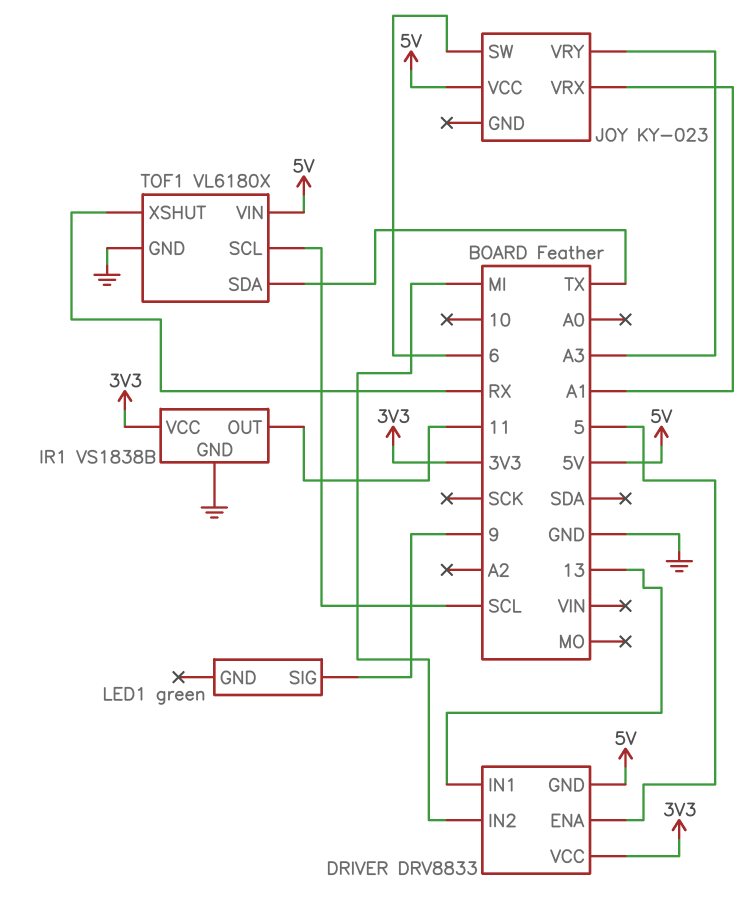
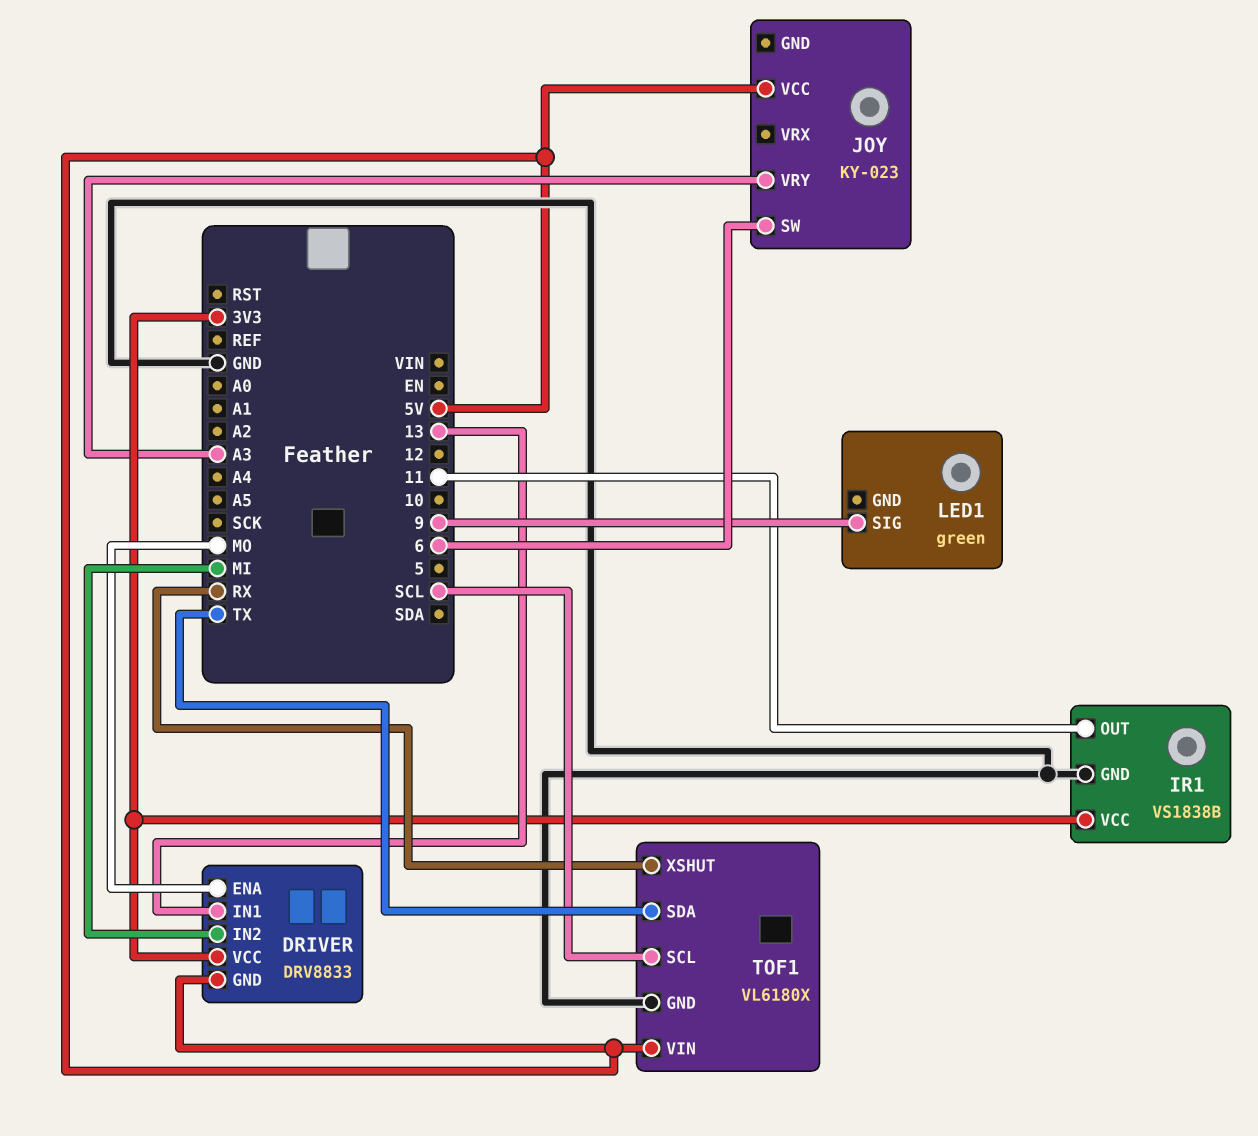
DRIVER pin ENA: 5 -> MO
JOY pin VRX: A1 -> none

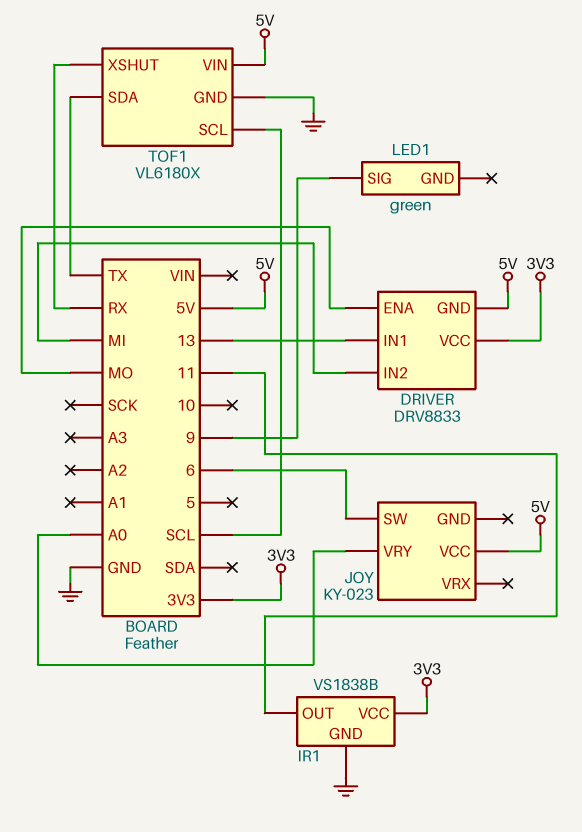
JOY pin VRY: A3 -> A0

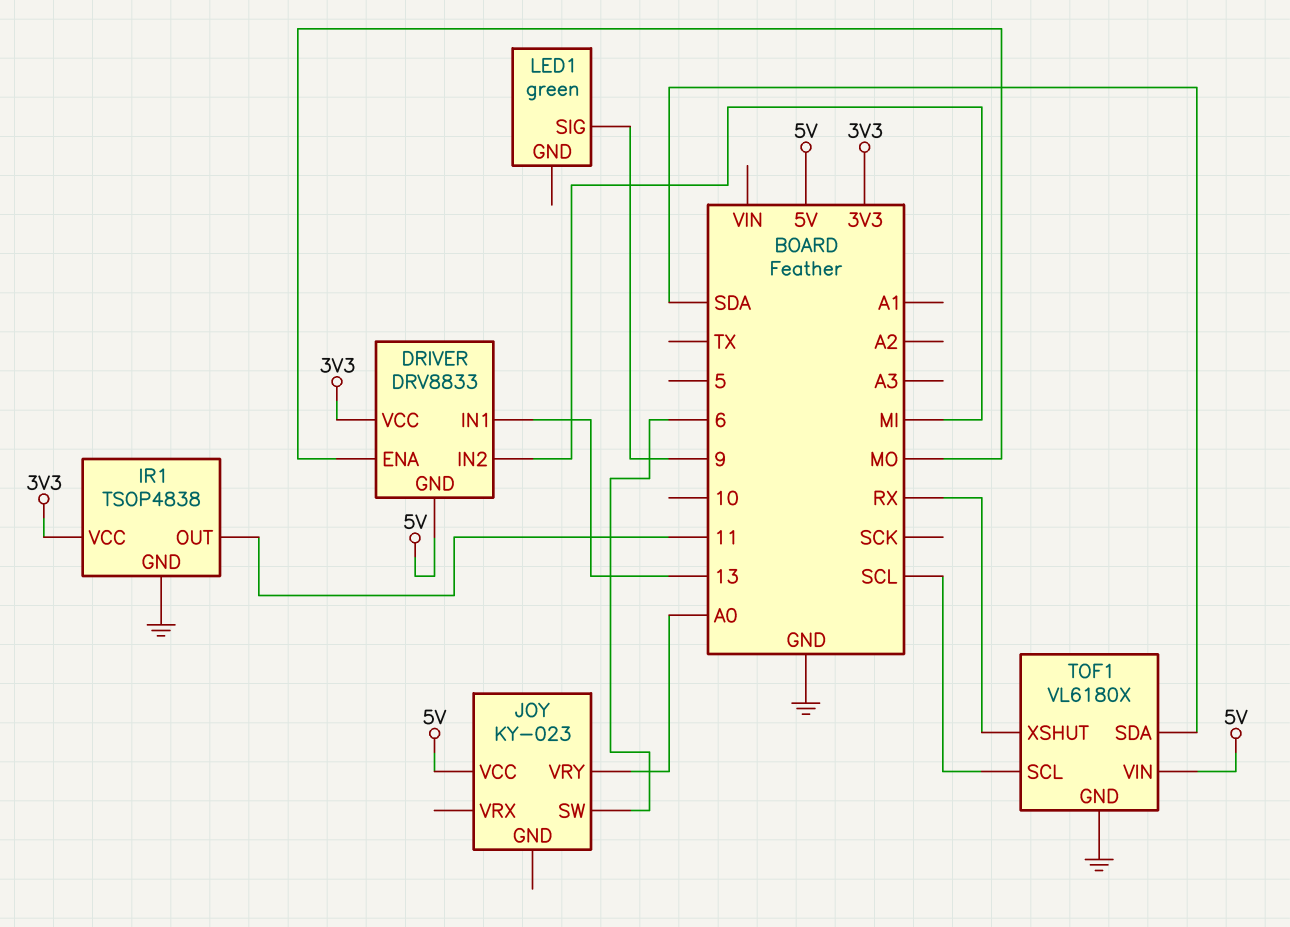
IR1: VS1838B -> TSOP4838
TOF1 pin SDA: TX -> SDA

